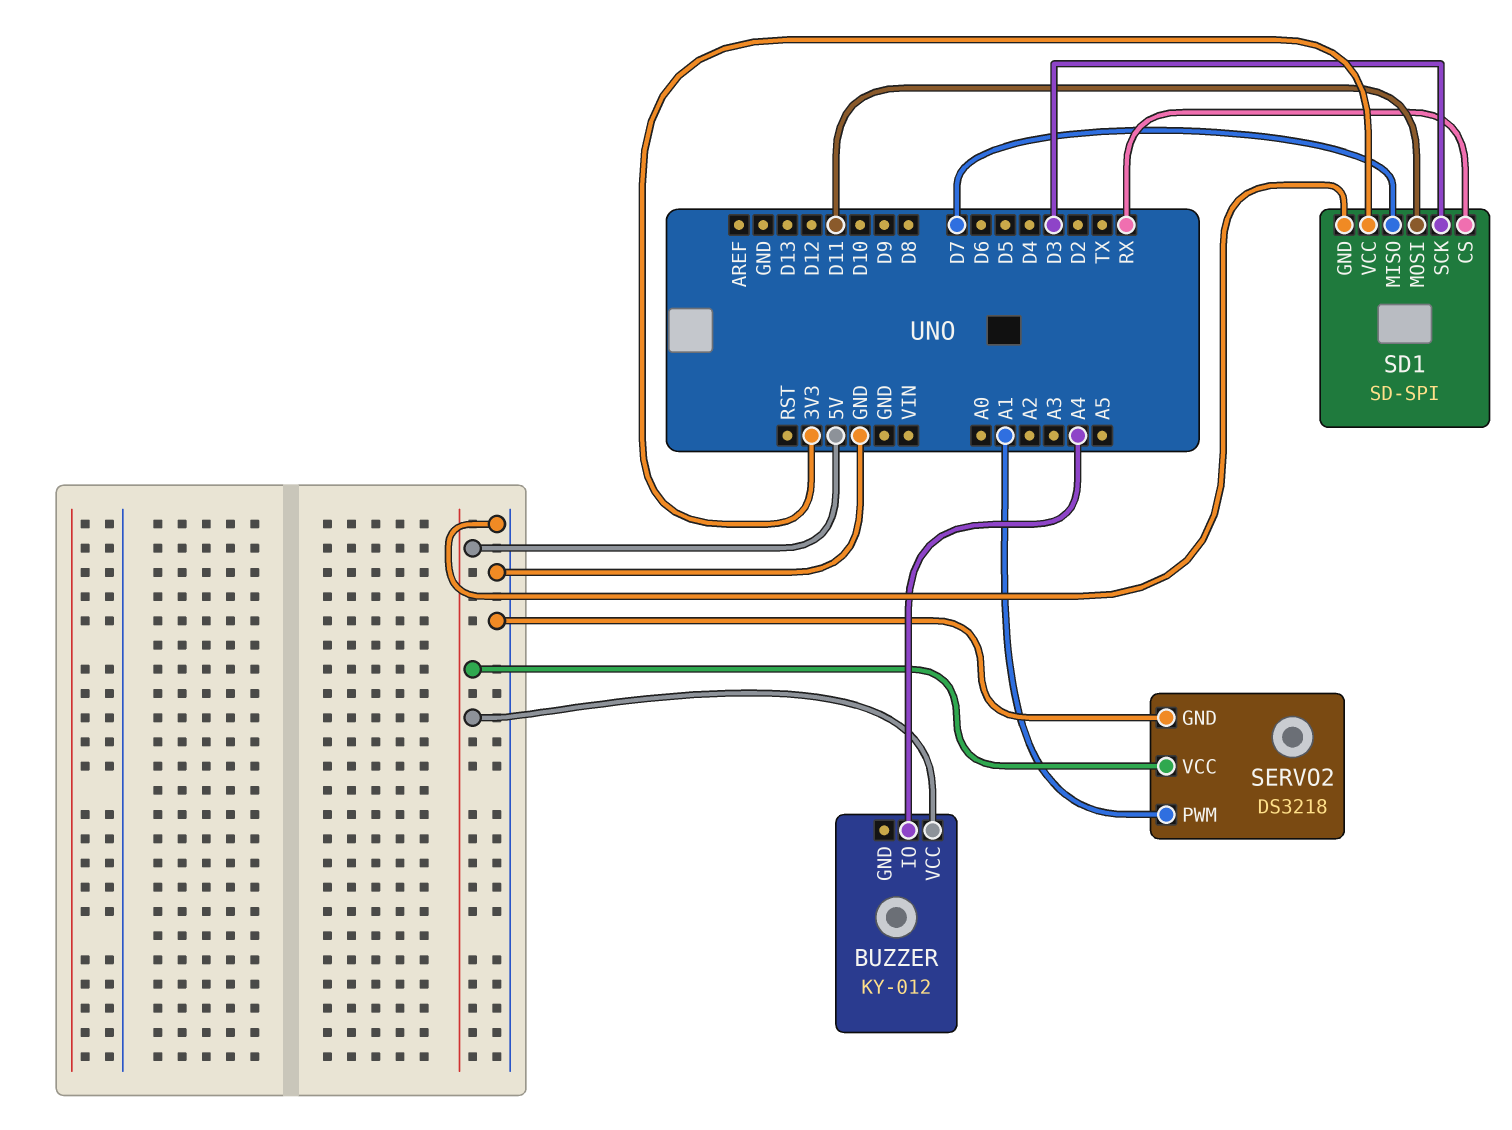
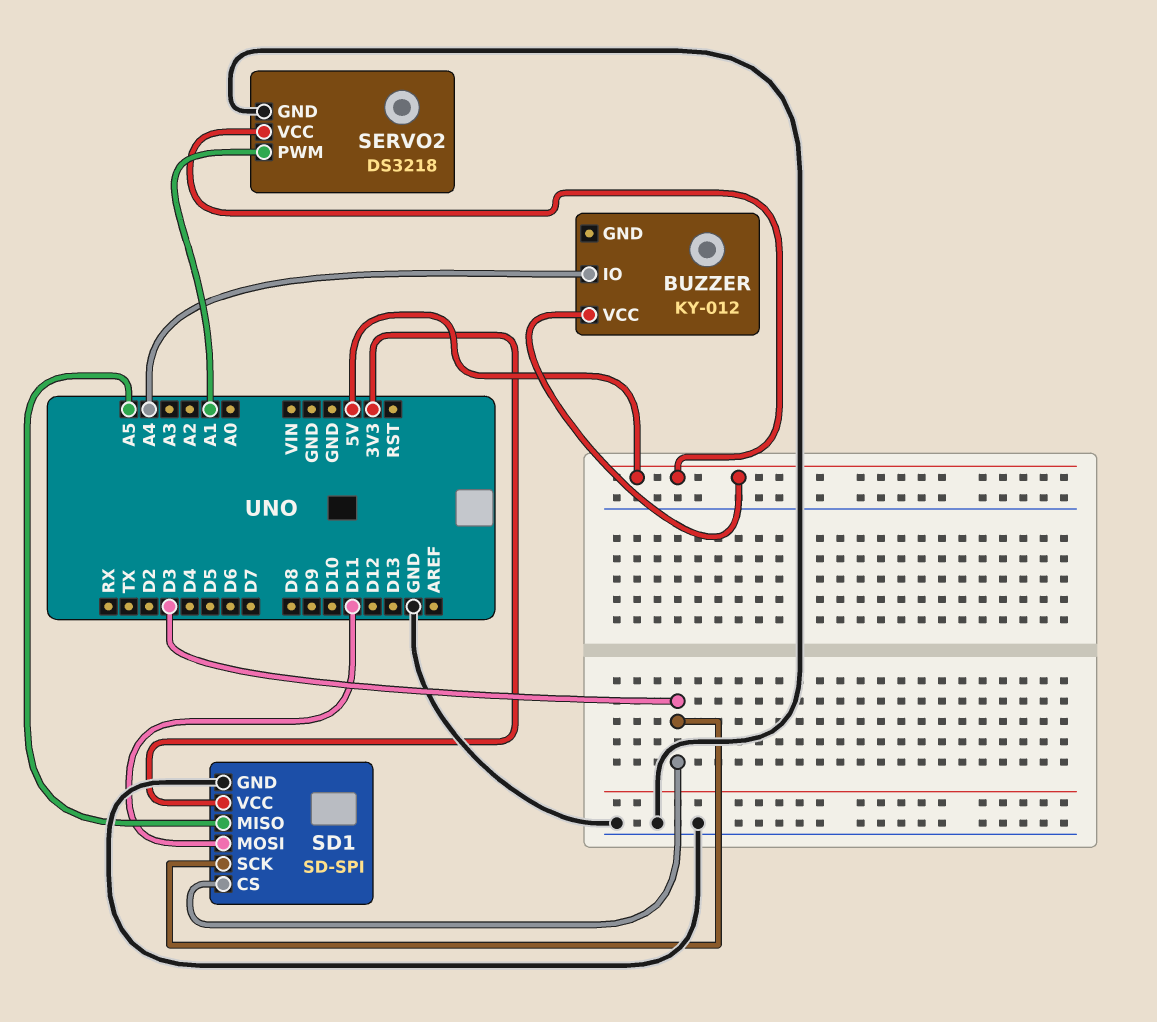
SD1 pin CS: RX -> D3
SD1 pin MISO: D7 -> A5

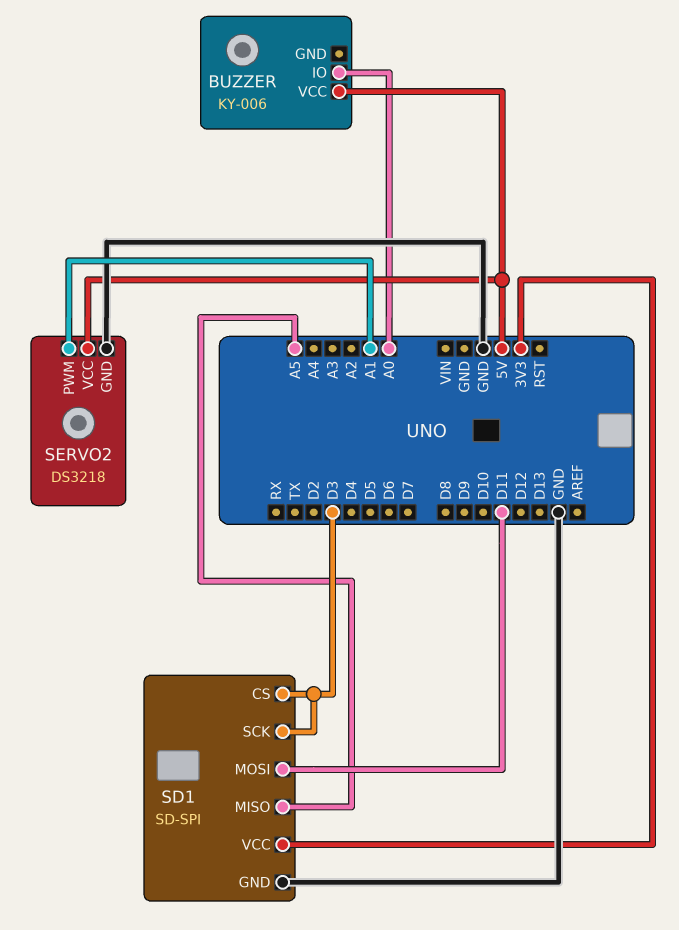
BUZZER: KY-012 -> KY-006
BUZZER pin IO: A4 -> A0

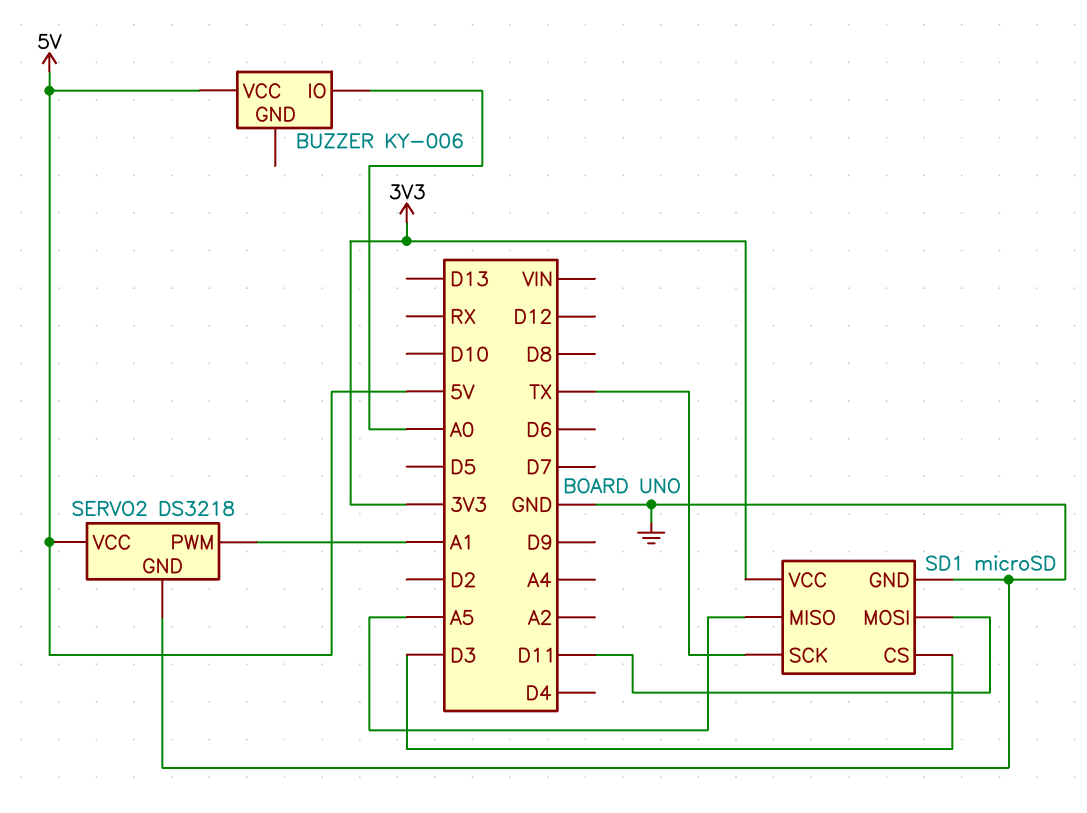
SD1: SD-SPI -> microSD
SD1 pin SCK: D3 -> TX

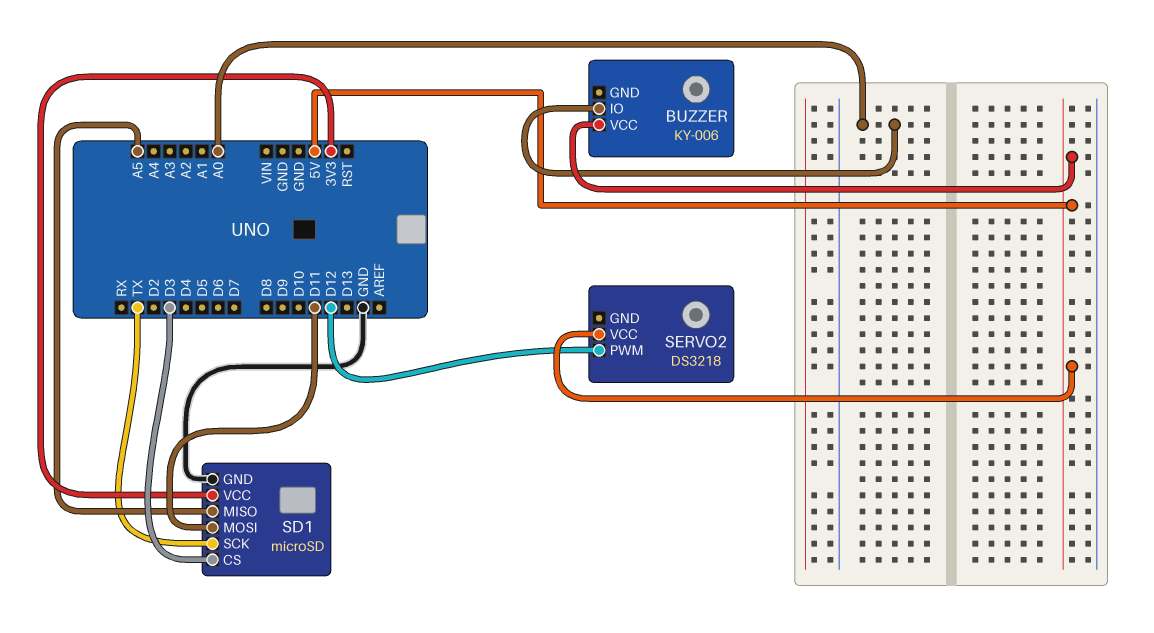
SERVO2 pin GND: GND -> none
SERVO2 pin PWM: A1 -> D12

